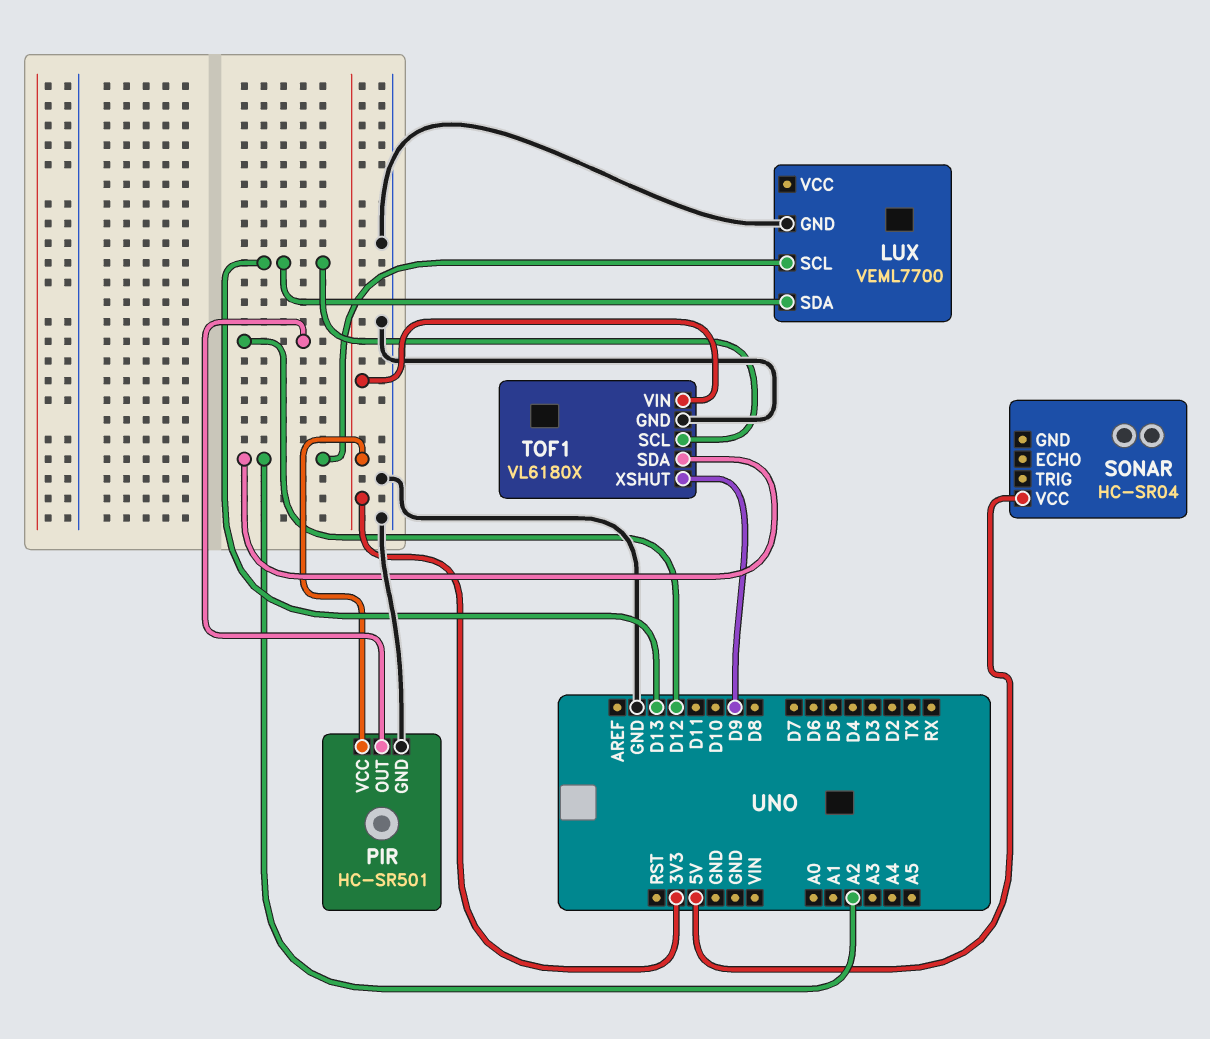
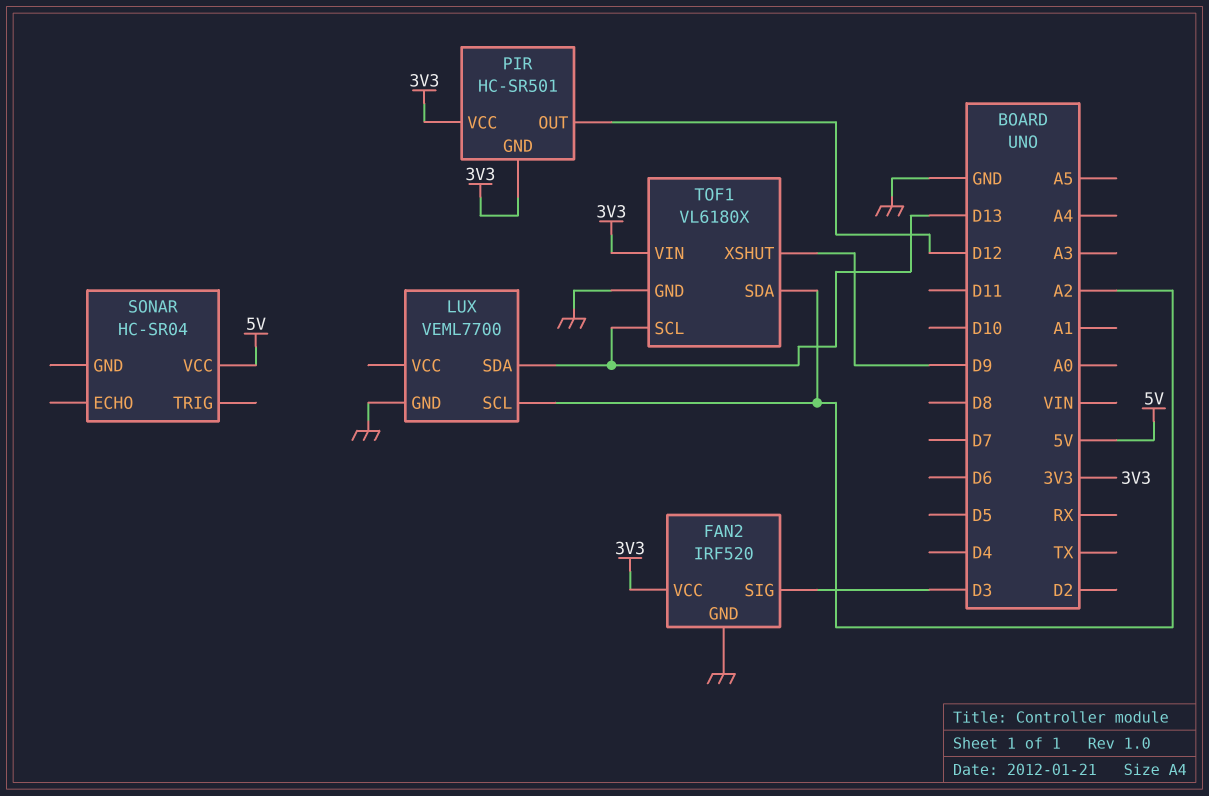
FAN2: none -> IRF520
FAN2 pin GND: none -> GND
FAN2 pin SIG: none -> D3
FAN2 pin VCC: none -> 3V3
PIR pin GND: GND -> 3V3

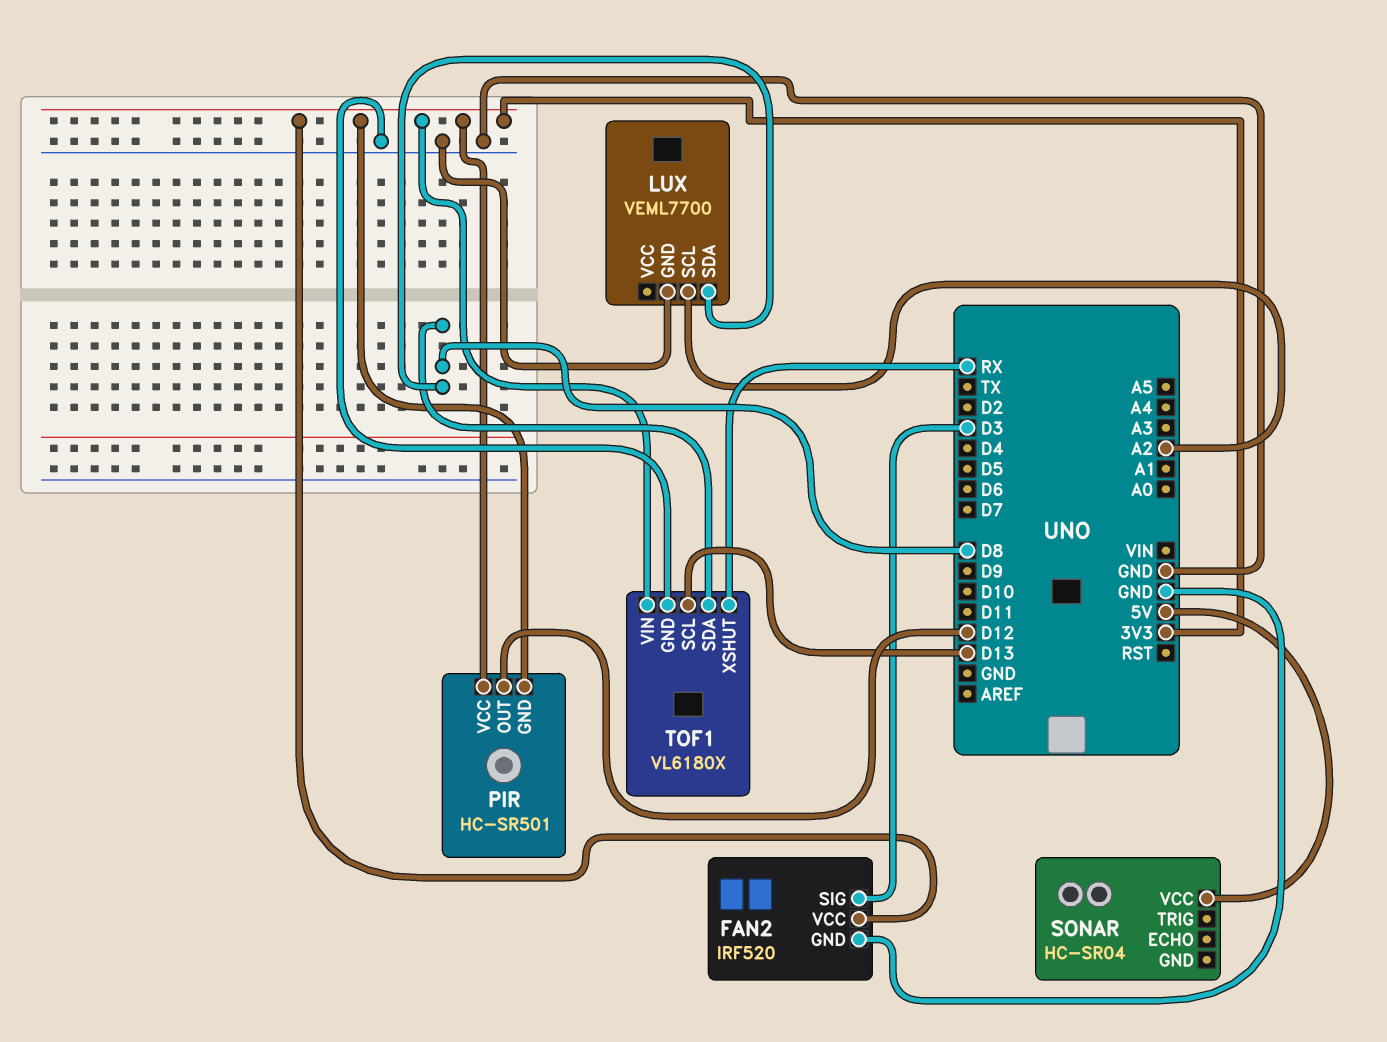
LUX pin SDA: D13 -> D8
TOF1 pin SDA: A2 -> D8
TOF1 pin XSHUT: D9 -> RX

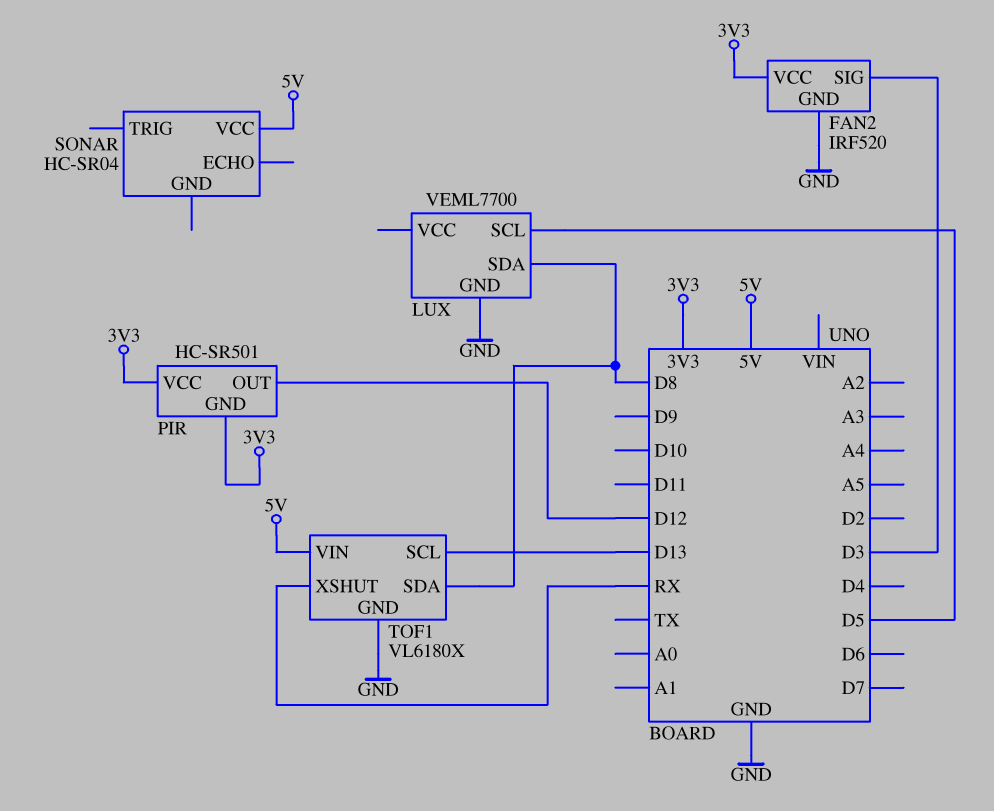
LUX pin SCL: A2 -> D5
TOF1 pin VIN: 3V3 -> 5V

